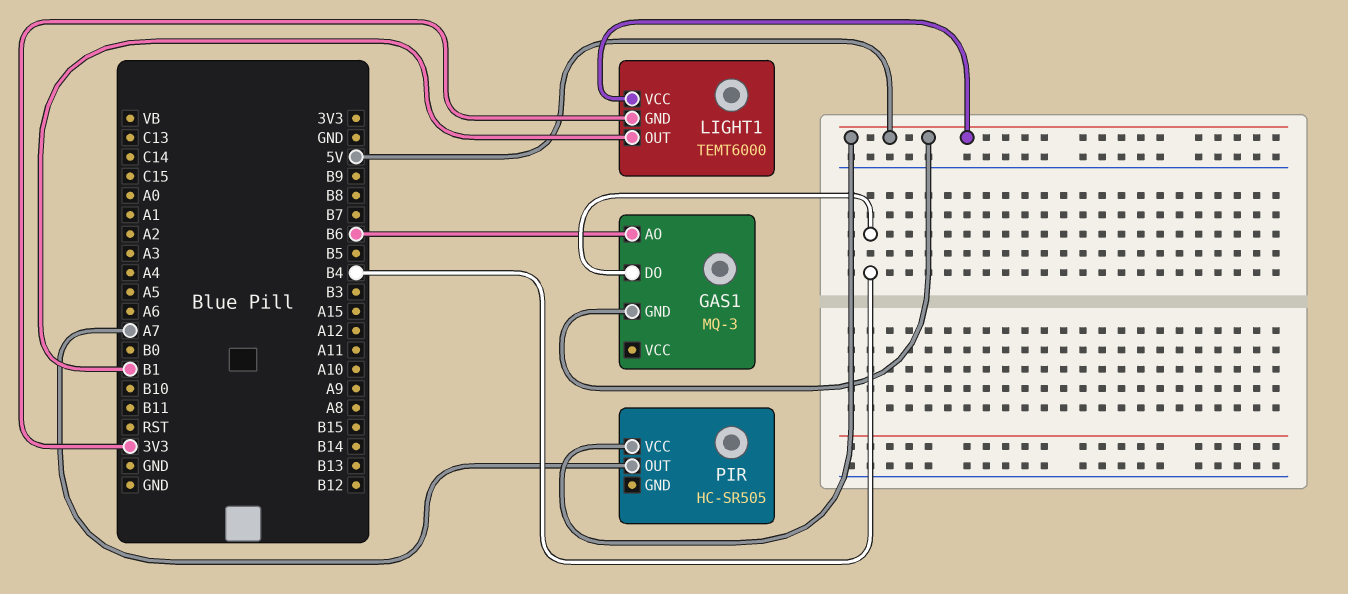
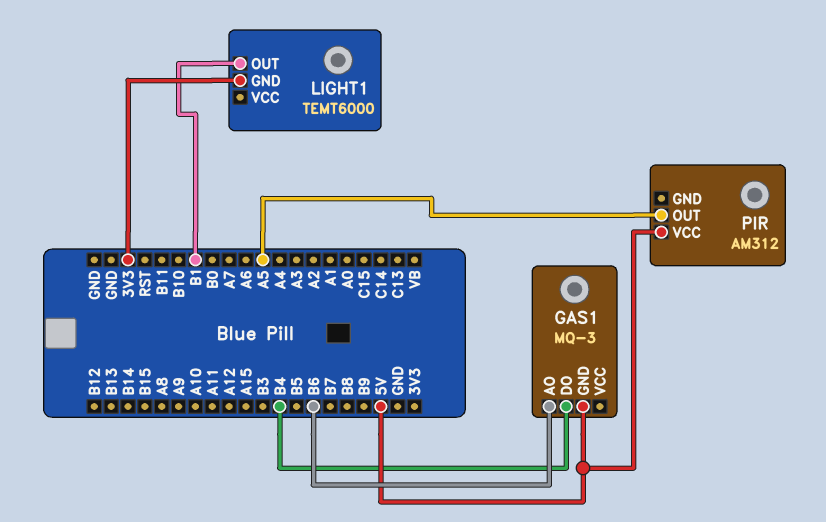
LIGHT1 pin VCC: 5V -> none
PIR: HC-SR505 -> AM312
PIR pin OUT: A7 -> A5

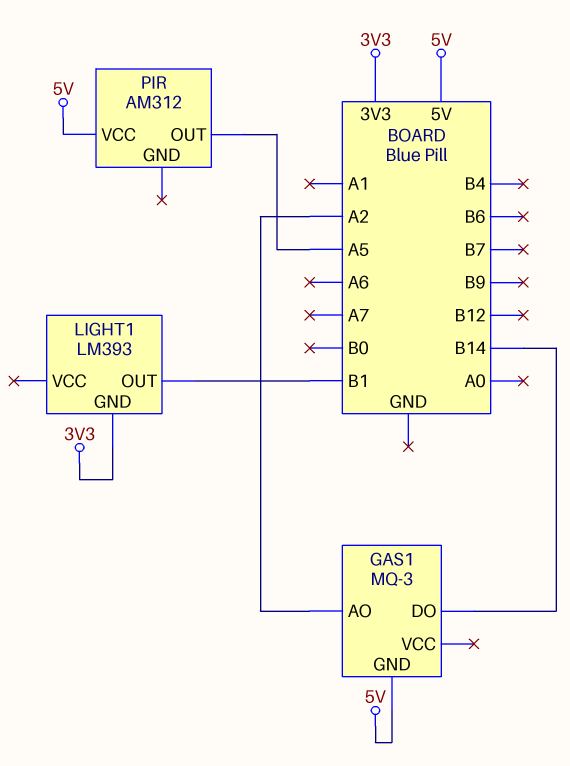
GAS1 pin AO: B6 -> A2
GAS1 pin DO: B4 -> B14
LIGHT1: TEMT6000 -> LM393

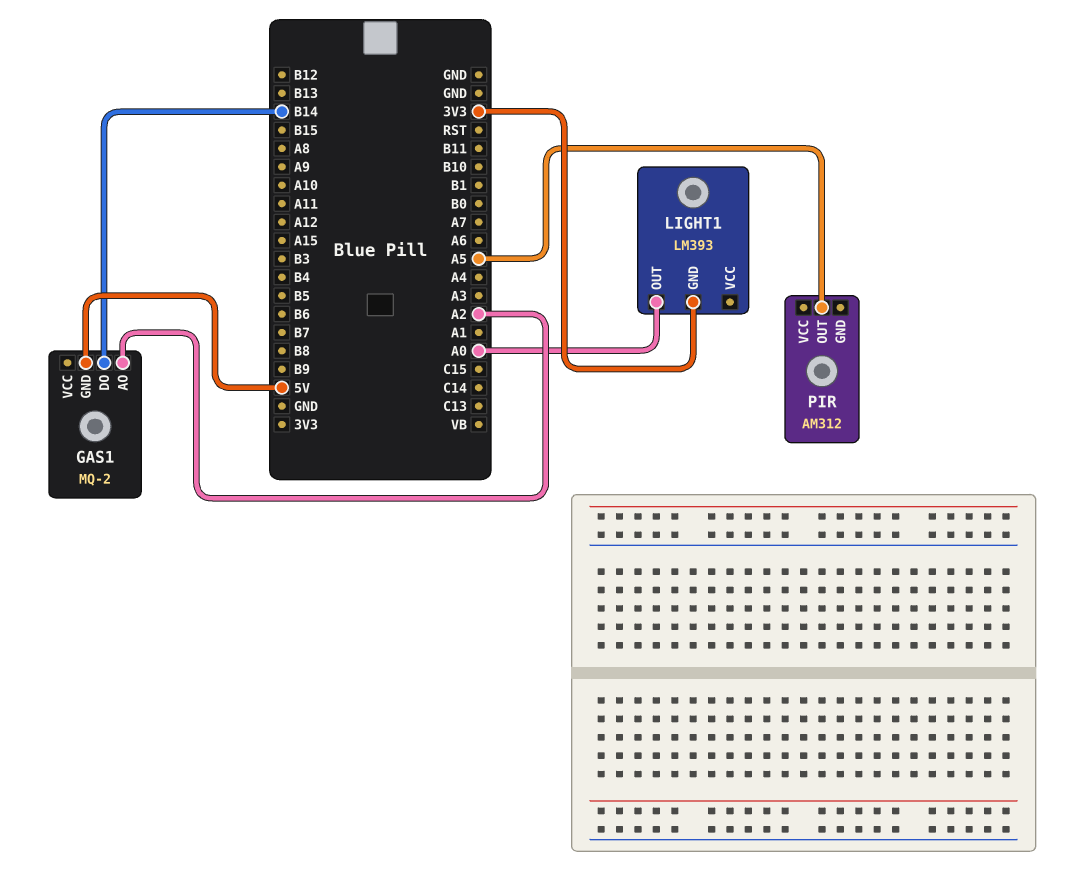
GAS1: MQ-3 -> MQ-2
LIGHT1 pin OUT: B1 -> A0
PIR pin VCC: 5V -> none

